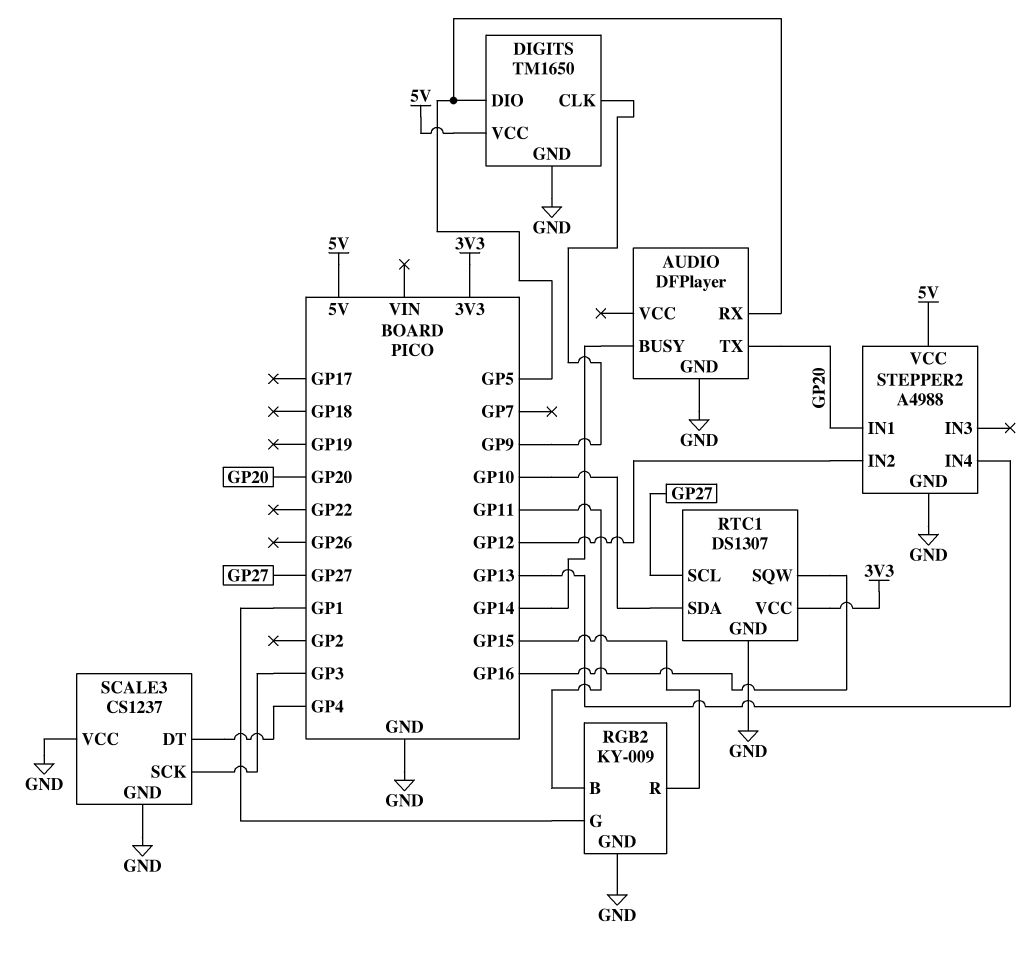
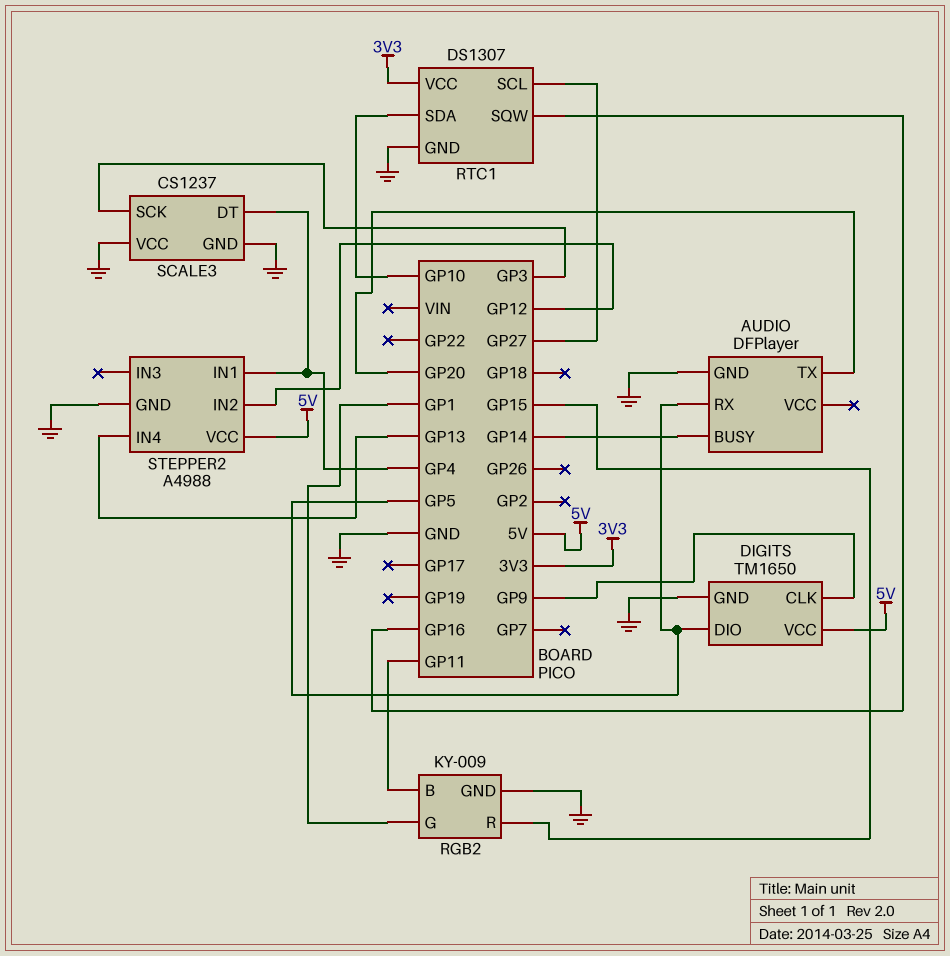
STEPPER2 pin IN1: GP20 -> GP4

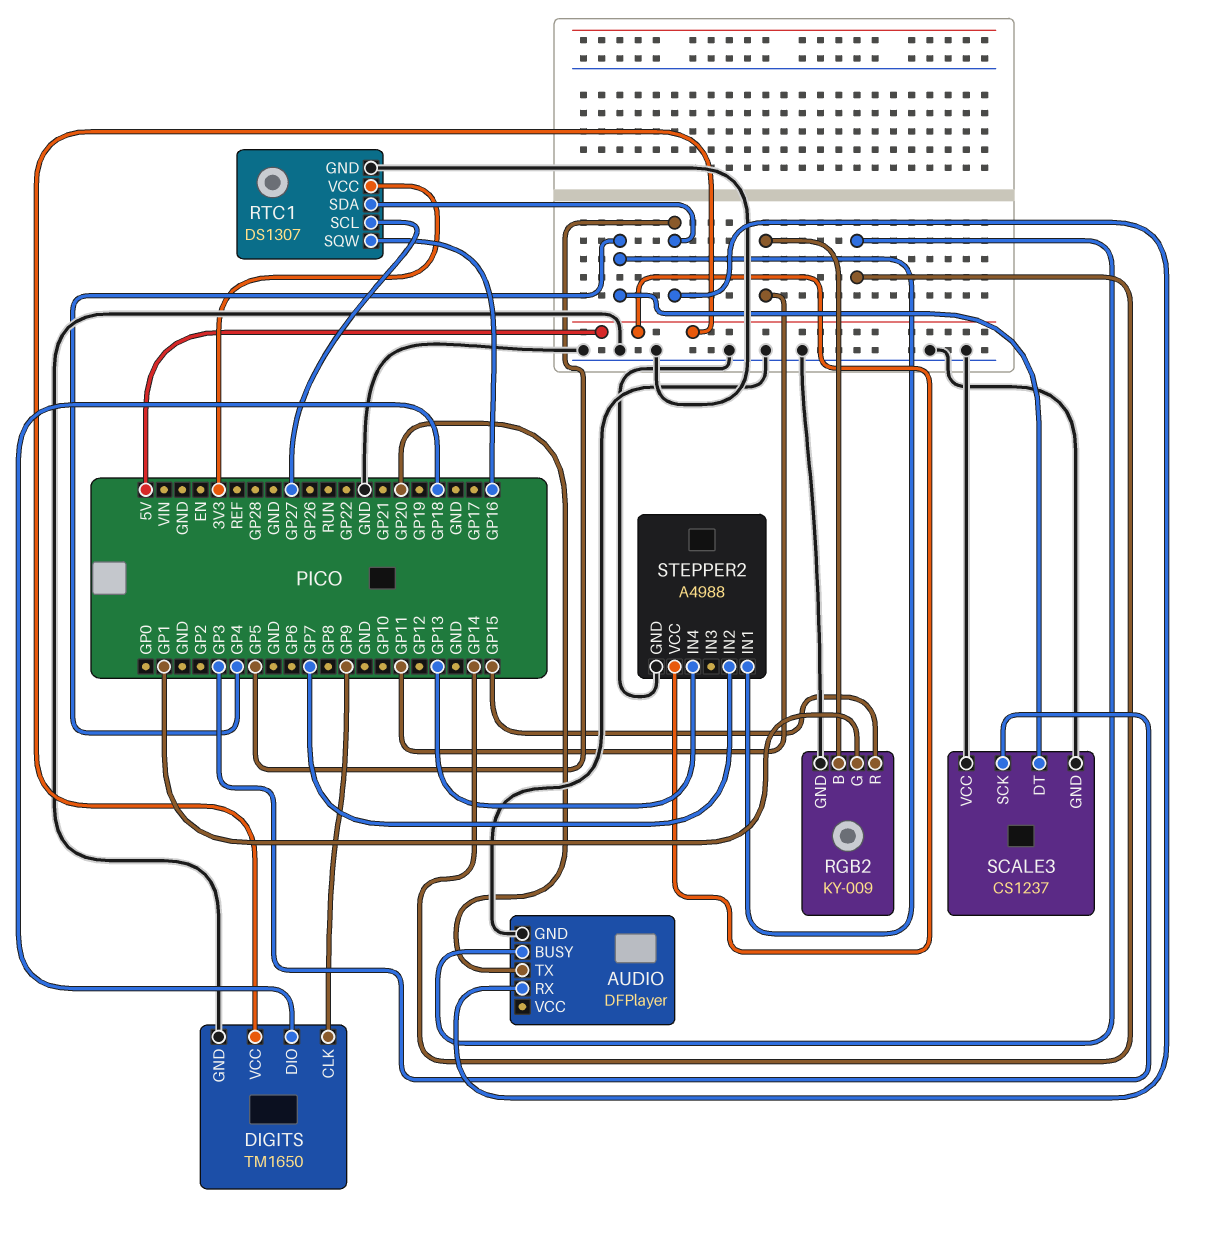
DIGITS pin DIO: GP5 -> GP18
RTC1 pin SDA: GP10 -> GP5
STEPPER2 pin IN2: GP12 -> GP7

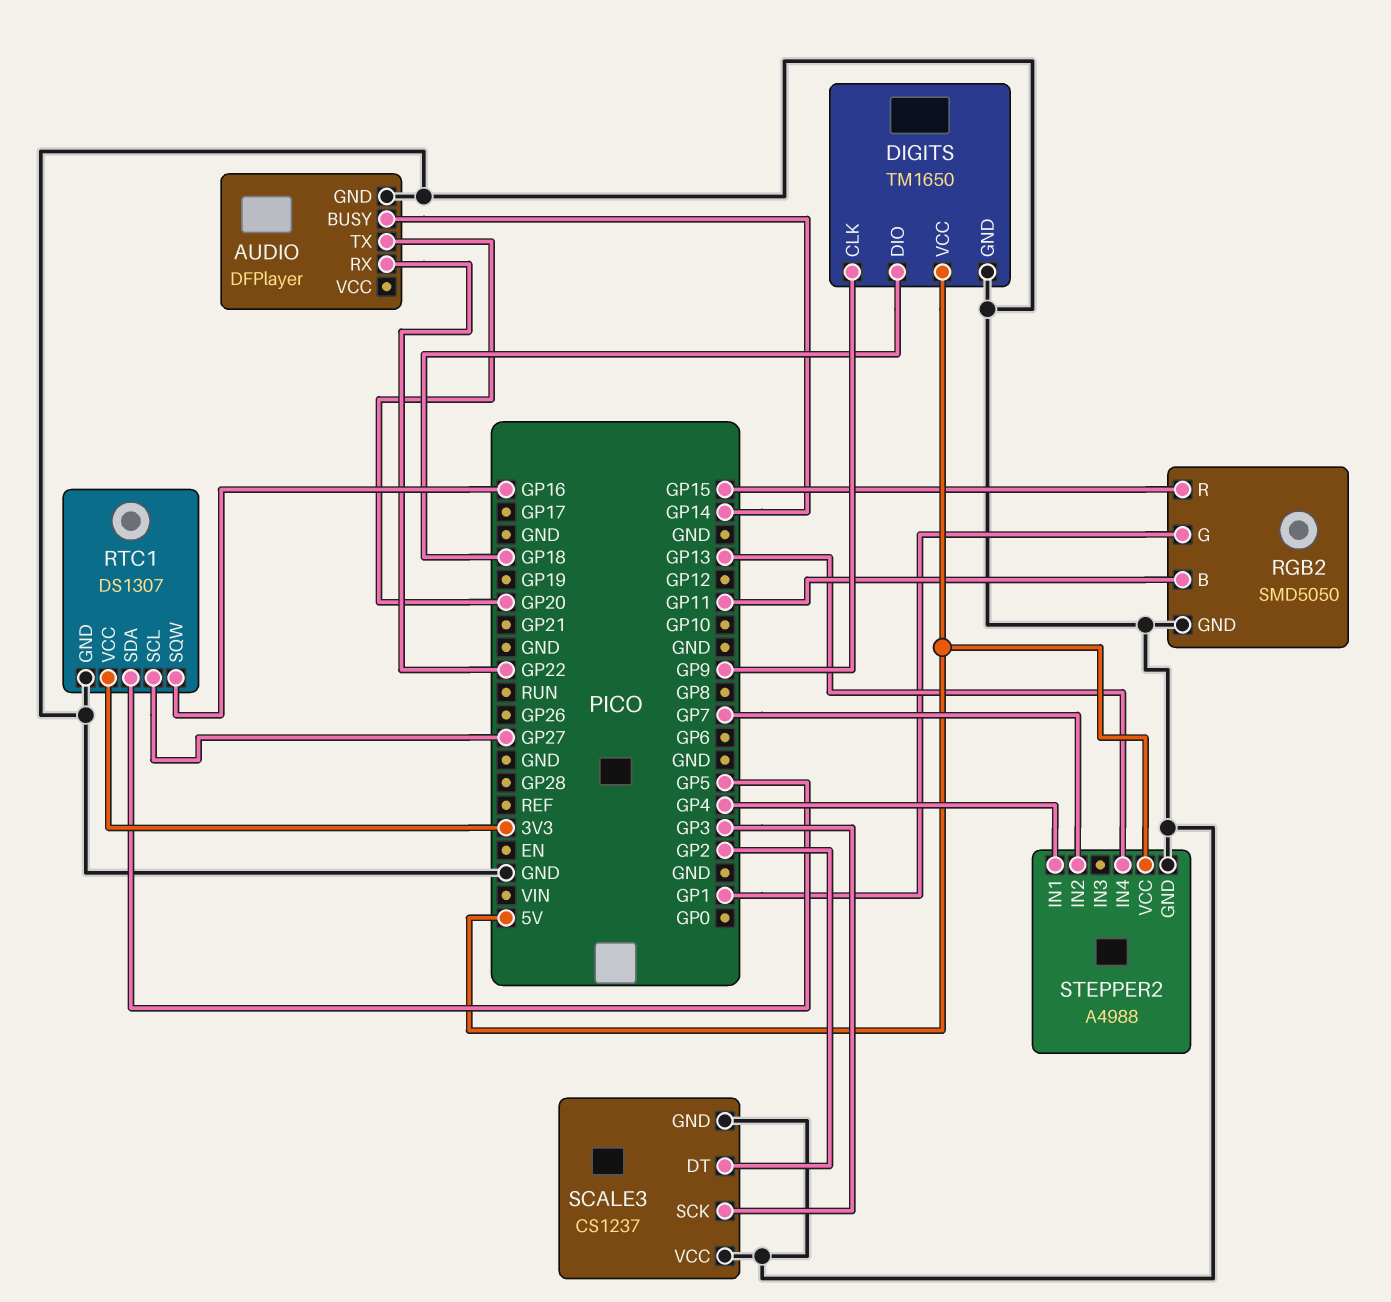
AUDIO pin RX: GP5 -> GP22
RGB2: KY-009 -> SMD5050
SCALE3 pin DT: GP4 -> GP2

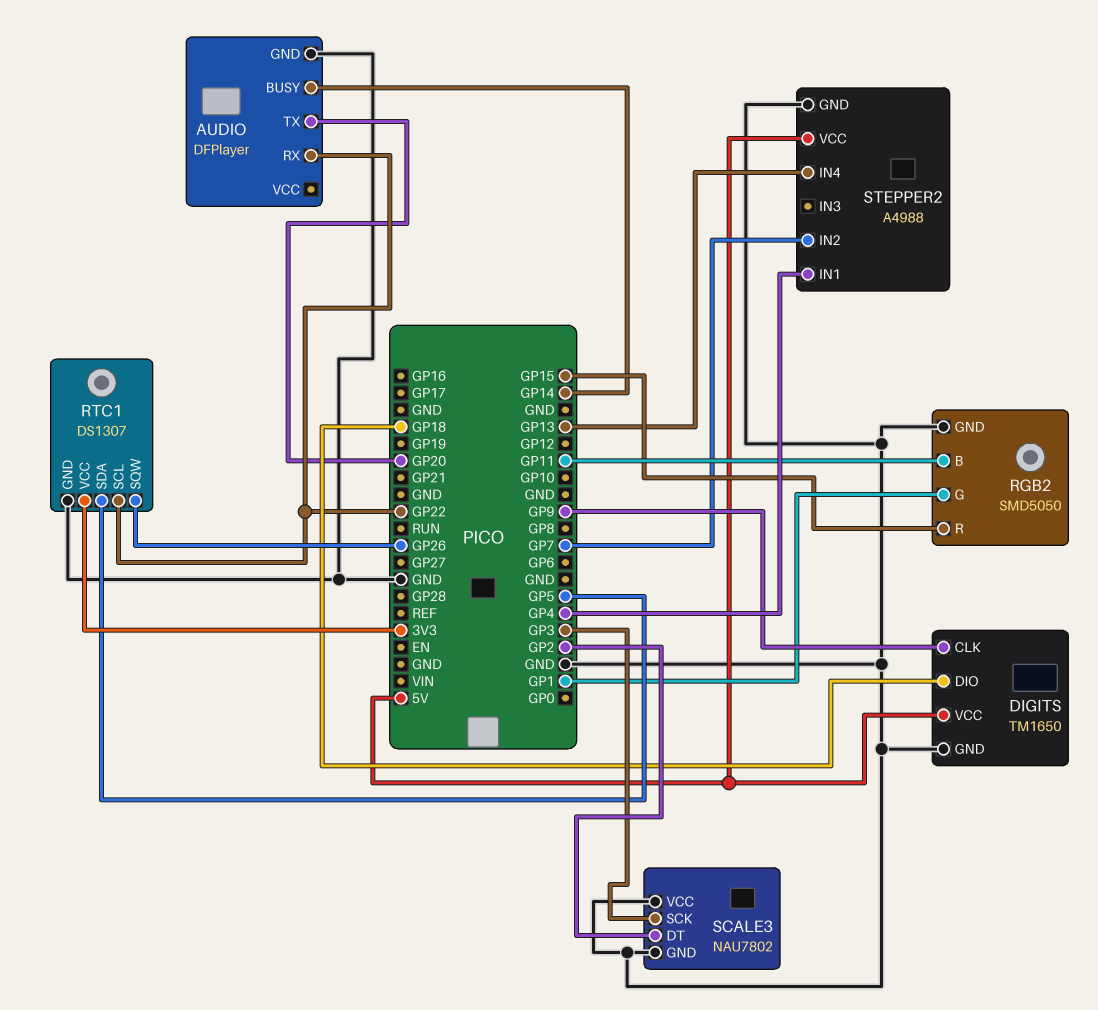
RTC1 pin SCL: GP27 -> GP22
RTC1 pin SQW: GP16 -> GP26
SCALE3: CS1237 -> NAU7802

